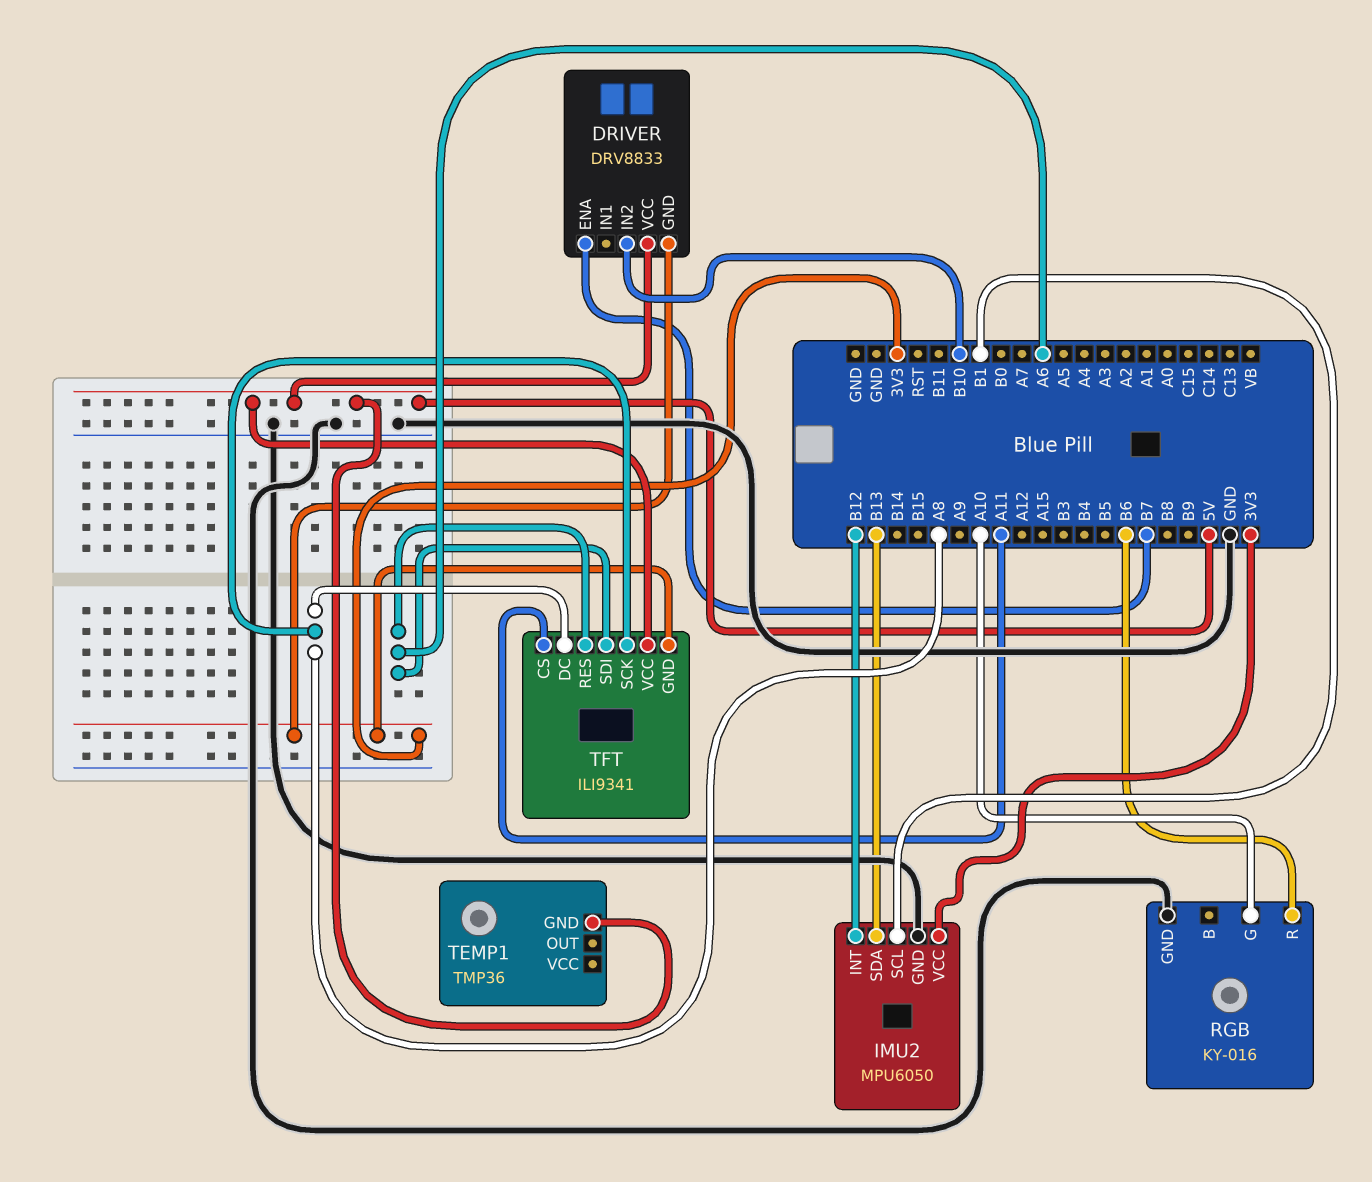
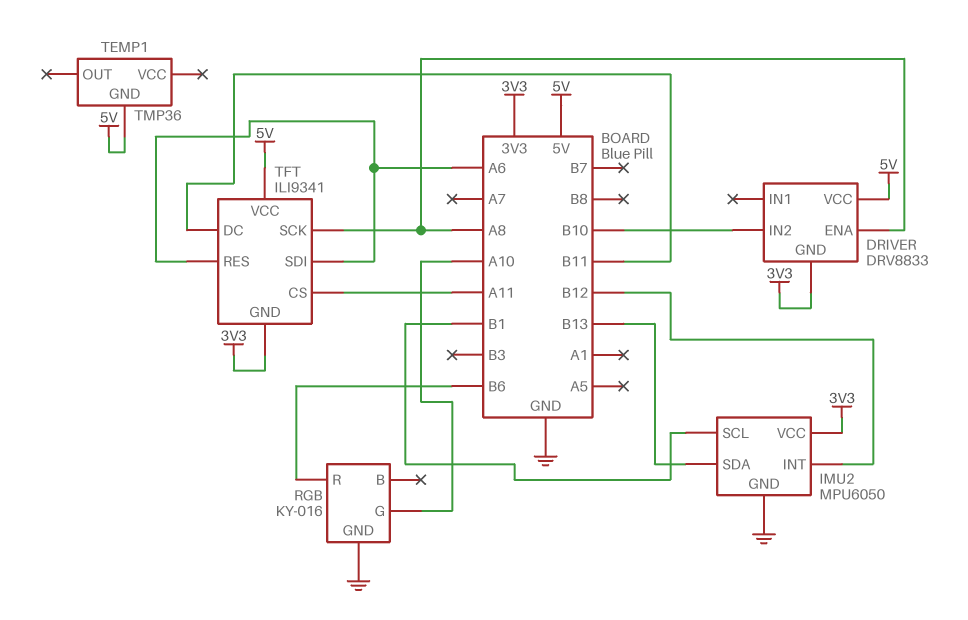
DRIVER pin ENA: B7 -> A8
TFT pin DC: A8 -> B11

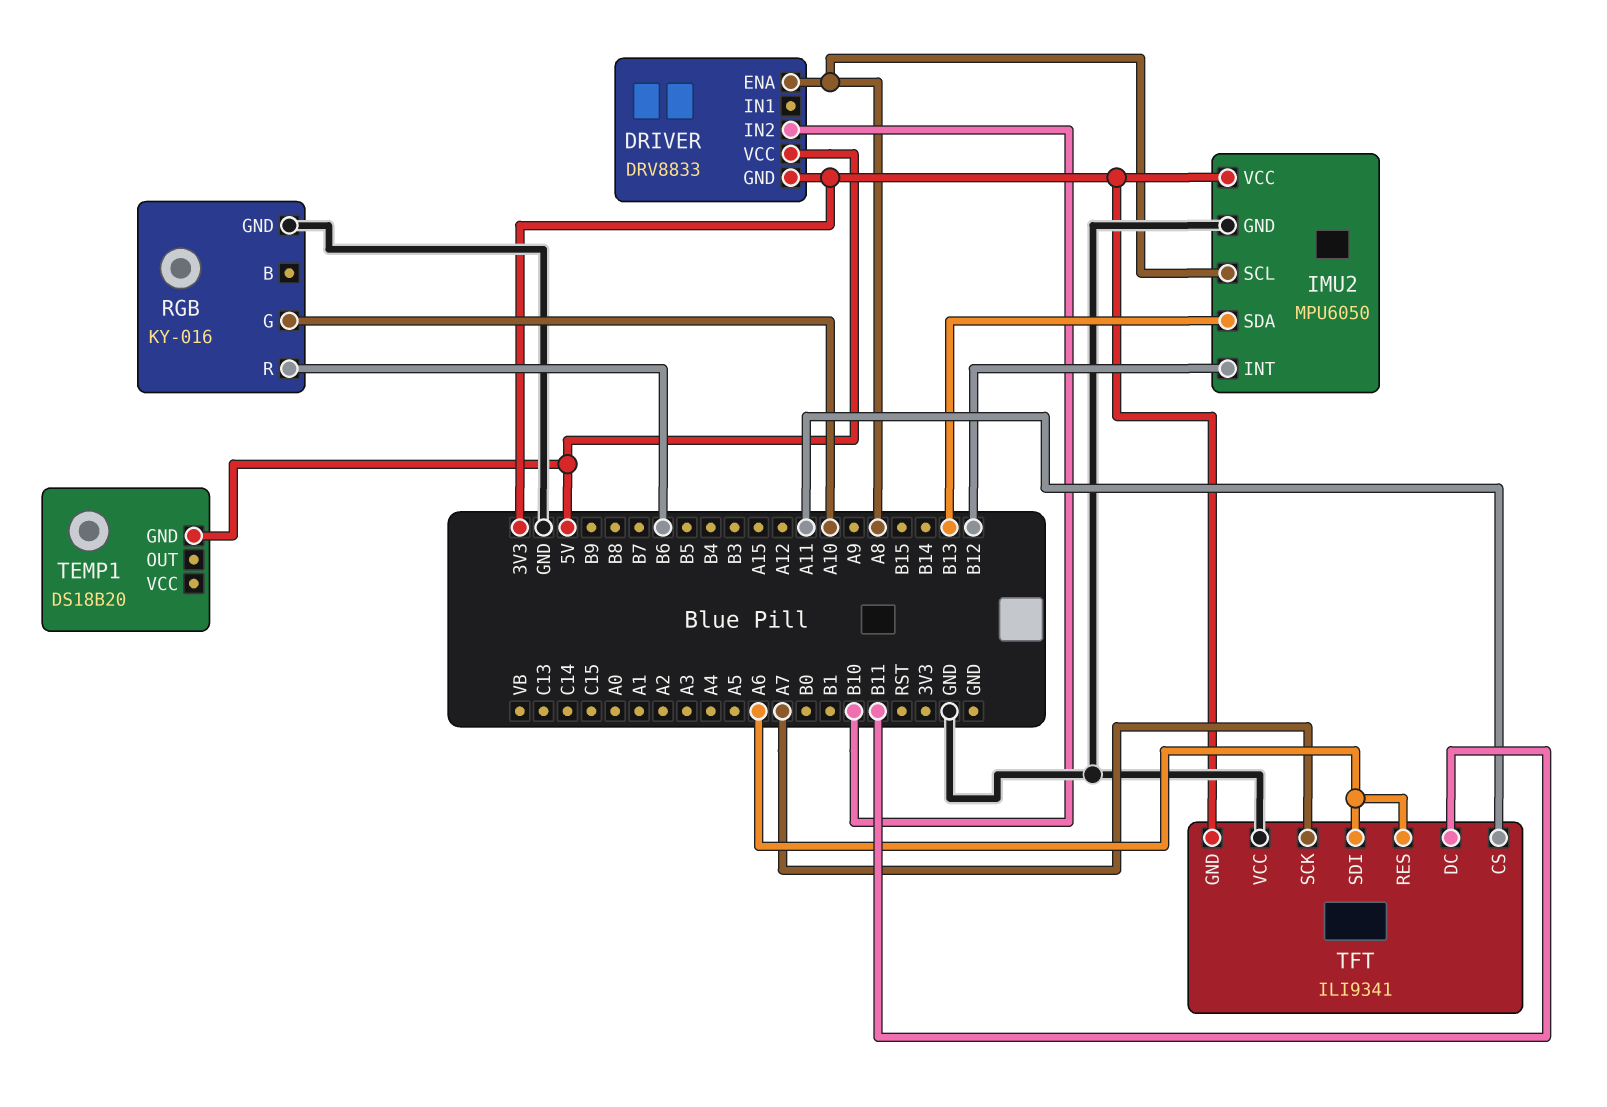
IMU2 pin SCL: B1 -> A8
TEMP1: TMP36 -> DS18B20
TFT pin SCK: A8 -> A7
TFT pin VCC: 5V -> GND

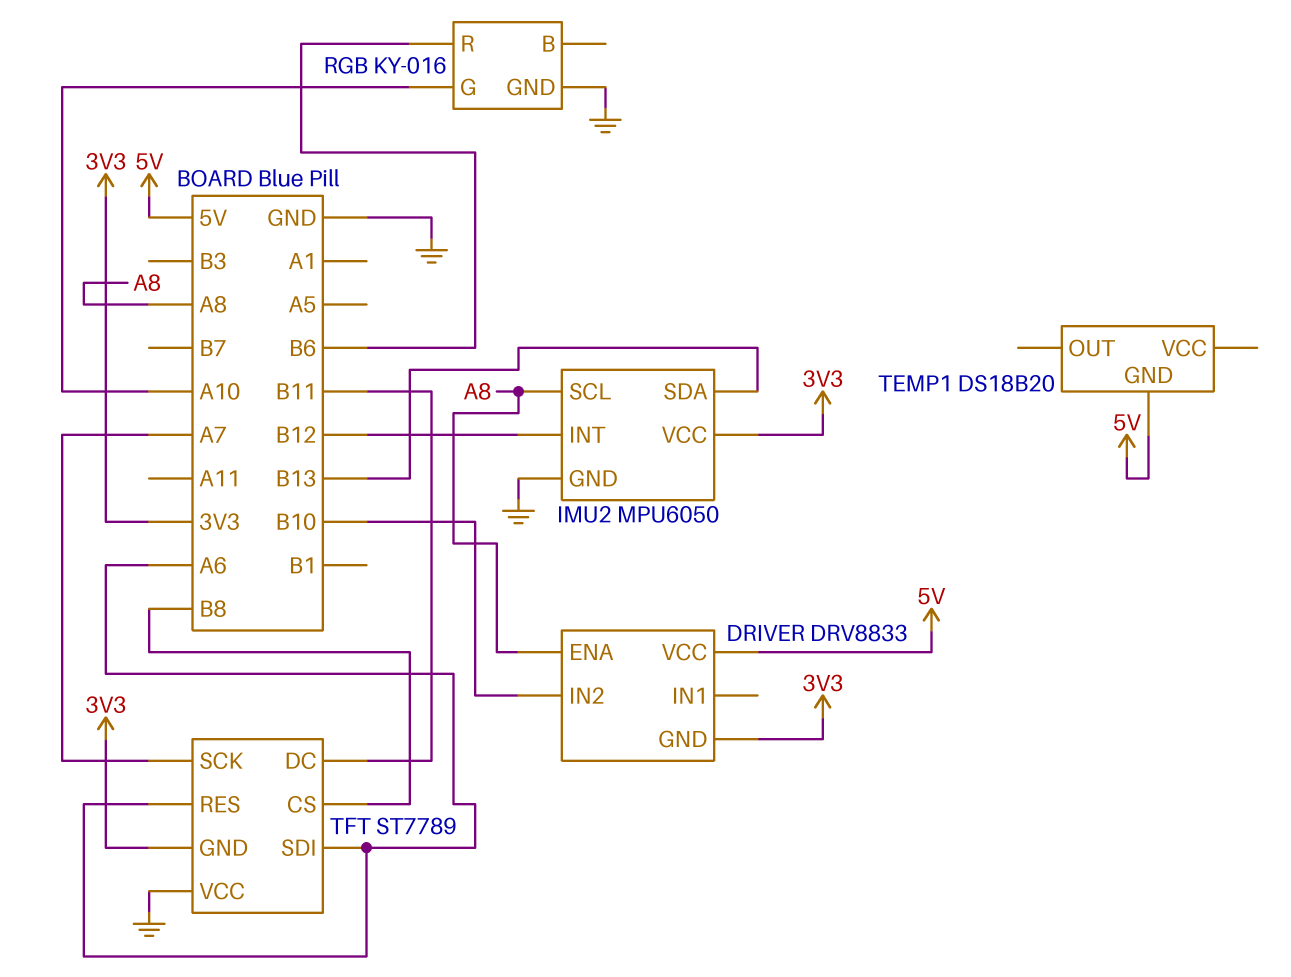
TFT: ILI9341 -> ST7789
TFT pin CS: A11 -> B8

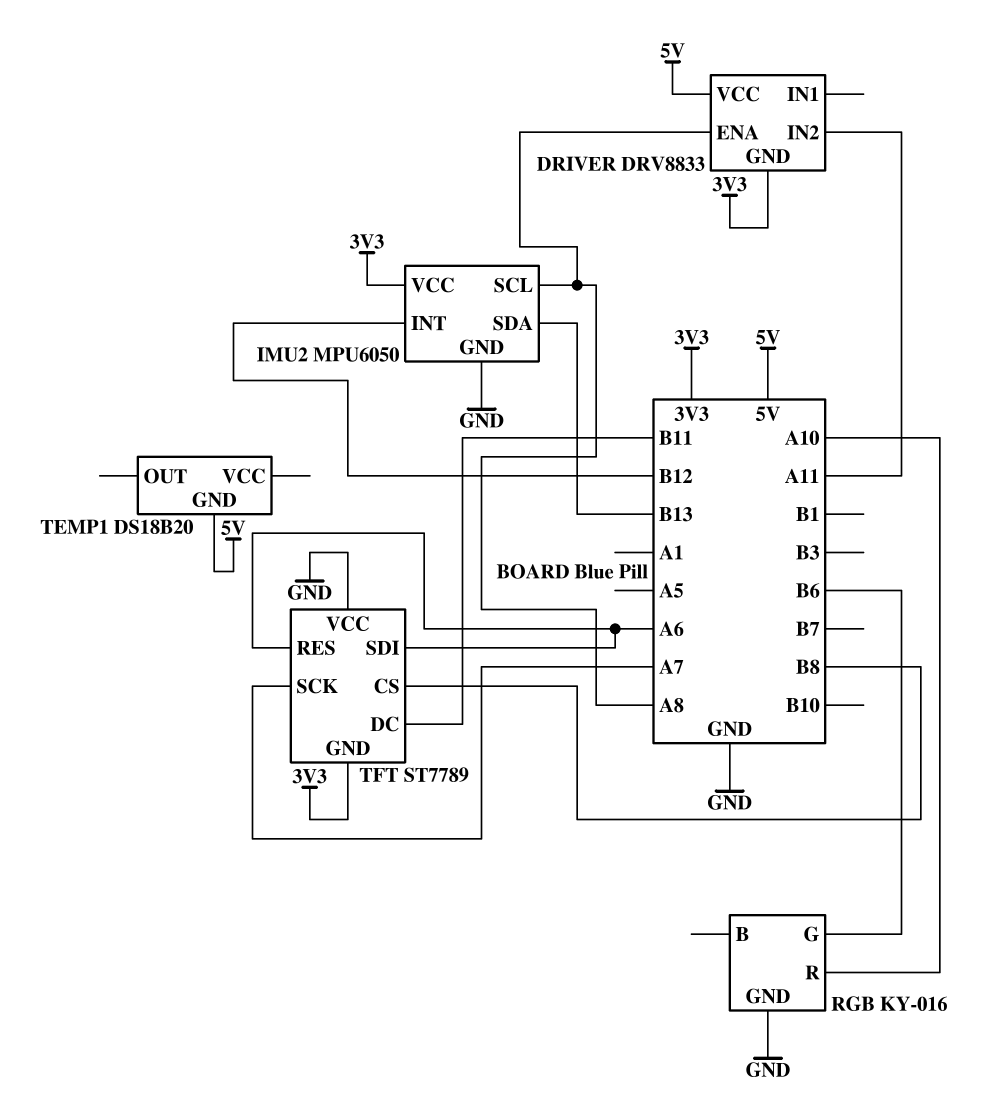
DRIVER pin IN2: B10 -> A11
RGB pin G: A10 -> B6
RGB pin R: B6 -> A10

